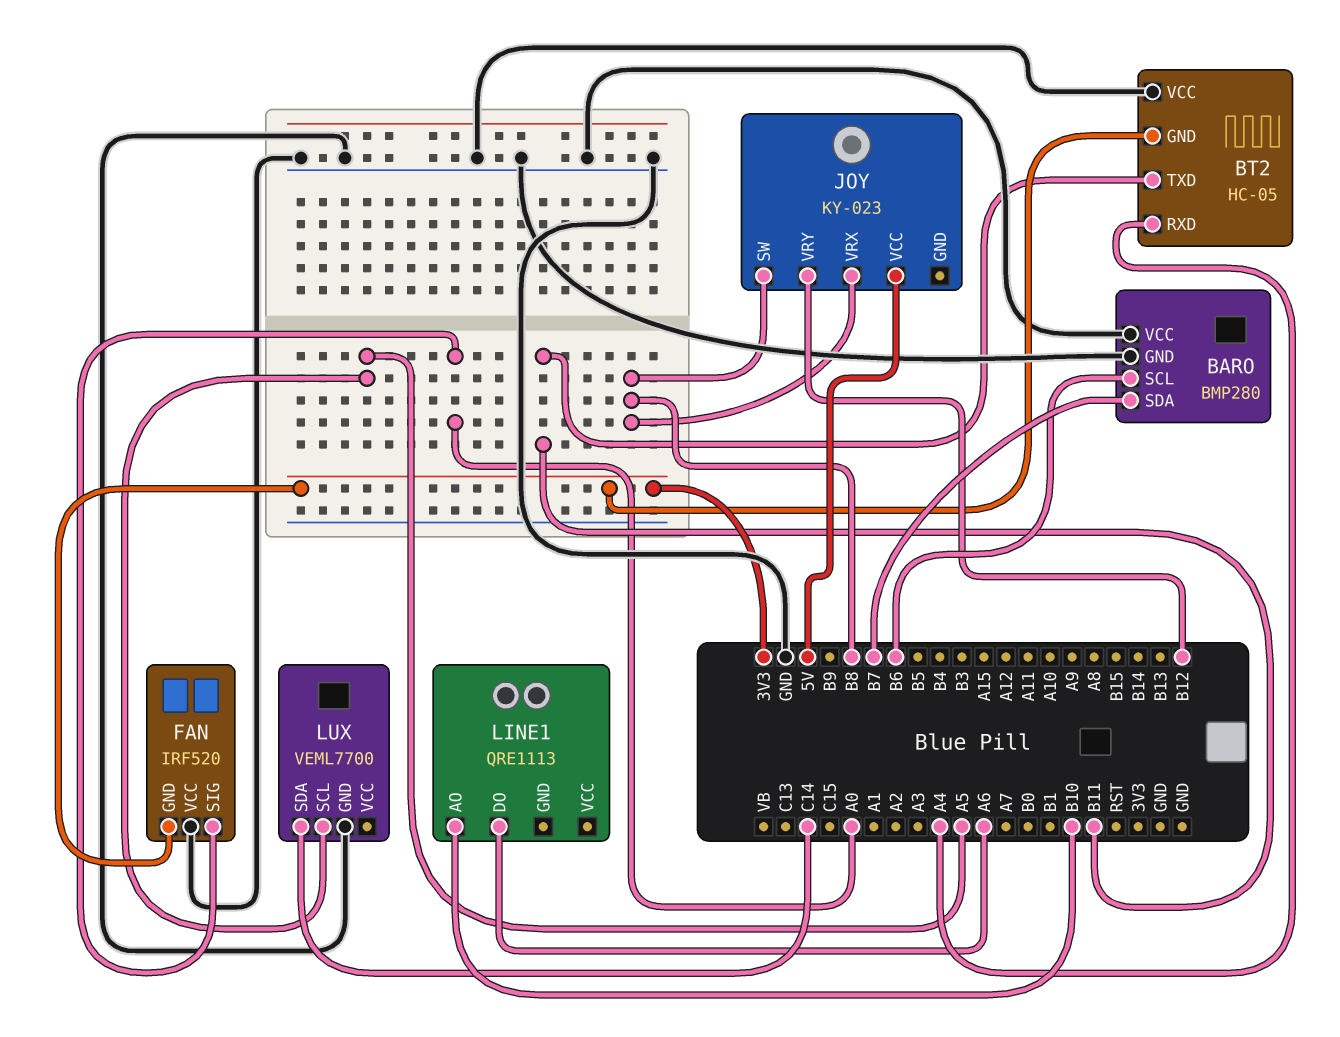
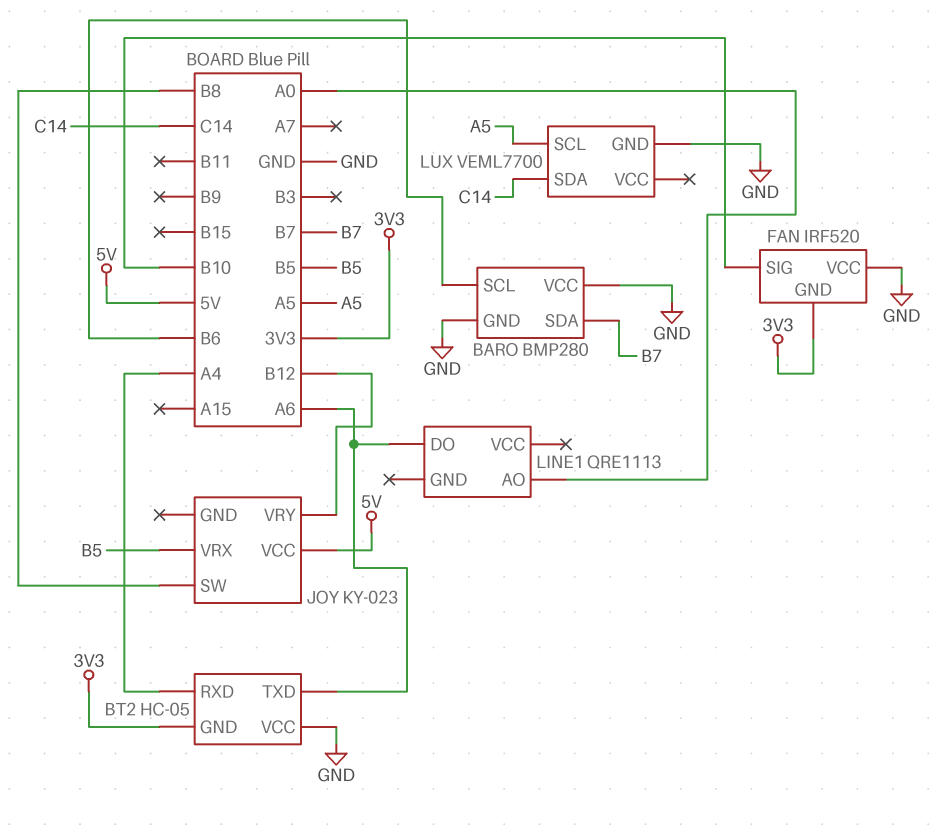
BT2 pin TXD: B11 -> A6
FAN pin SIG: A0 -> B10
JOY pin VRX: B8 -> B5
LINE1 pin AO: B10 -> A0

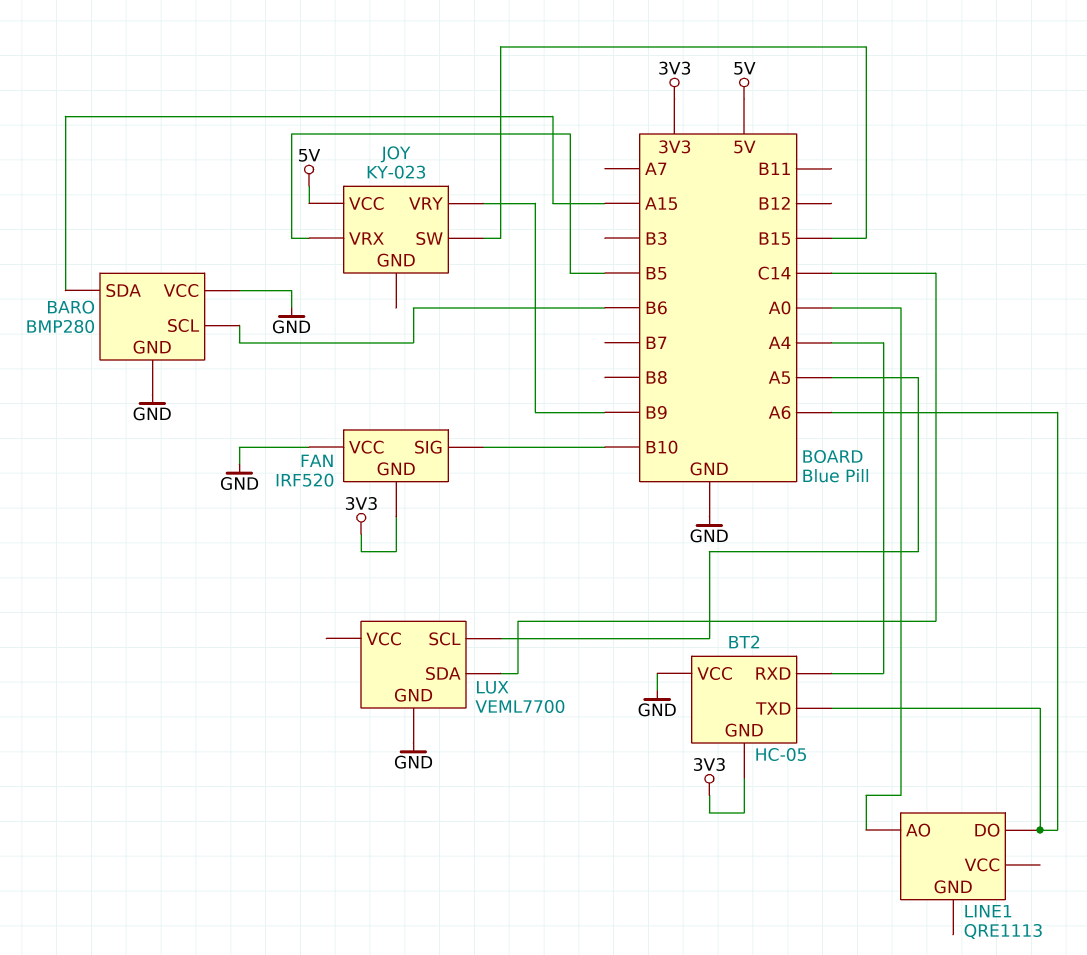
BARO pin SDA: B7 -> A15
JOY pin SW: B8 -> B15
JOY pin VRY: B12 -> B9

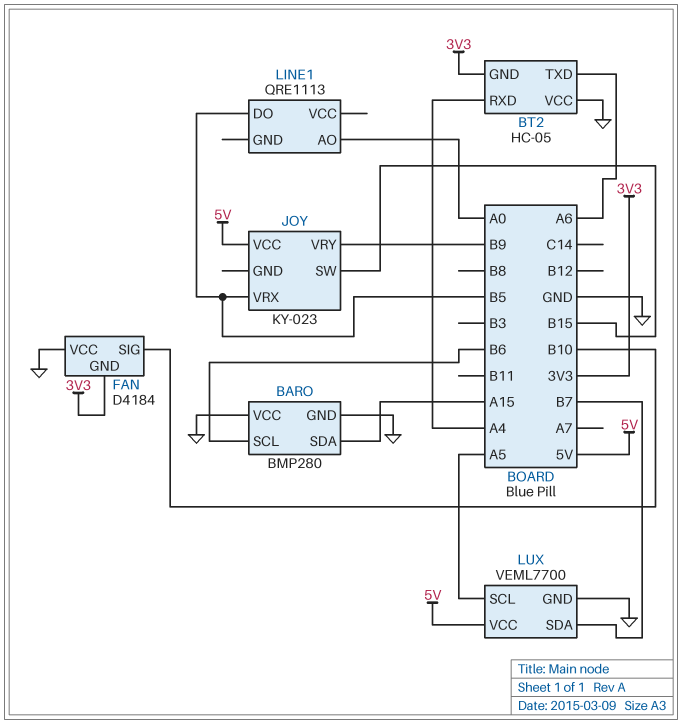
FAN: IRF520 -> D4184
LINE1 pin DO: A6 -> B5
LUX pin SDA: C14 -> B7
LUX pin VCC: none -> 5V

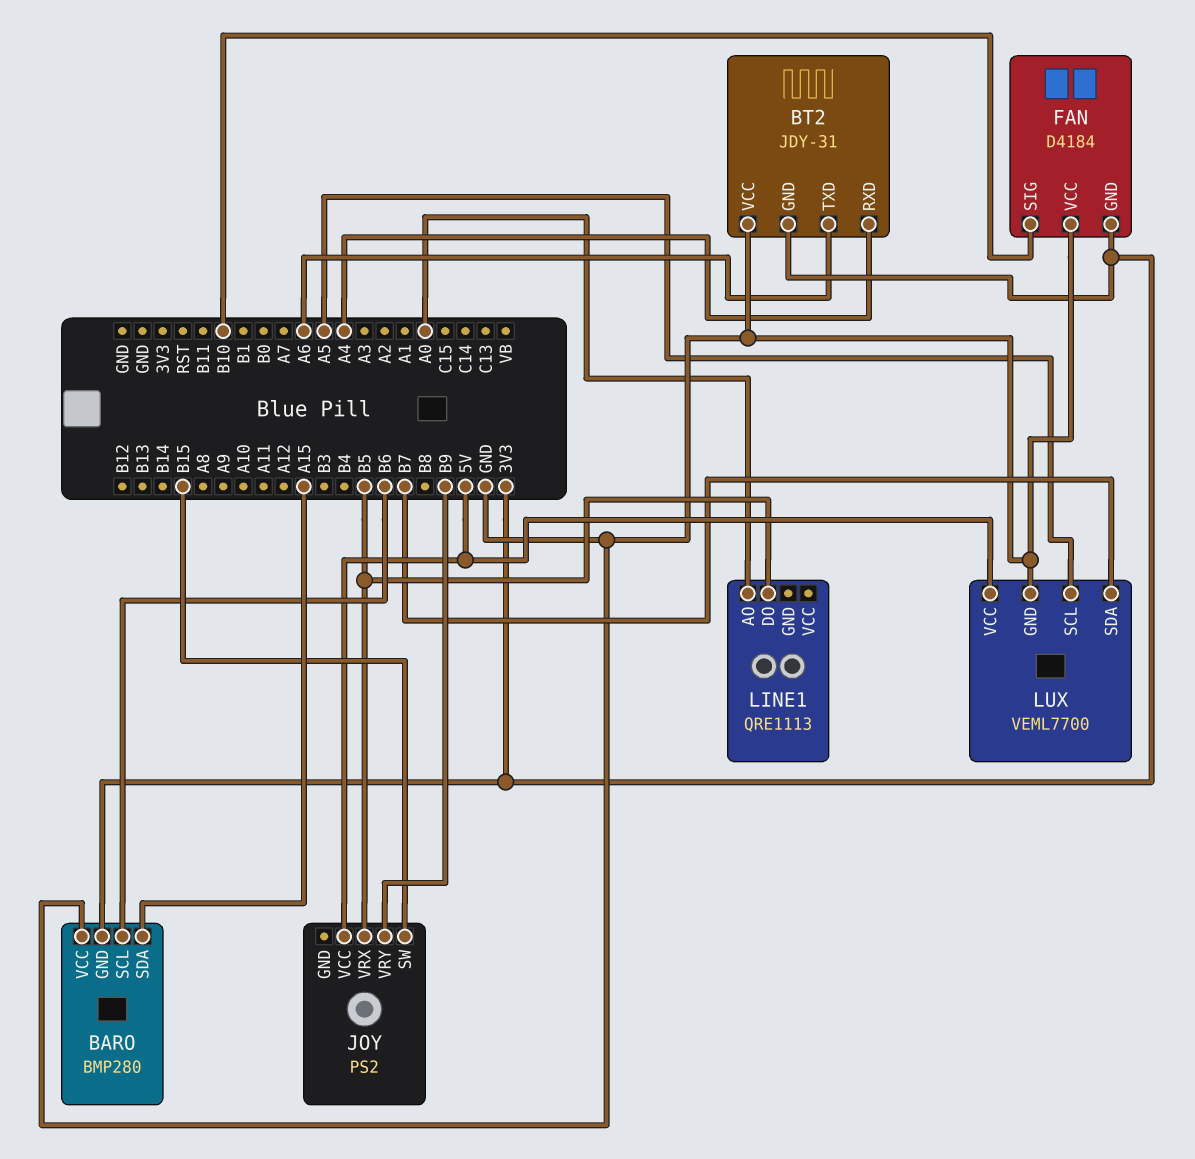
BARO pin GND: GND -> 3V3
BT2: HC-05 -> JDY-31
JOY: KY-023 -> PS2

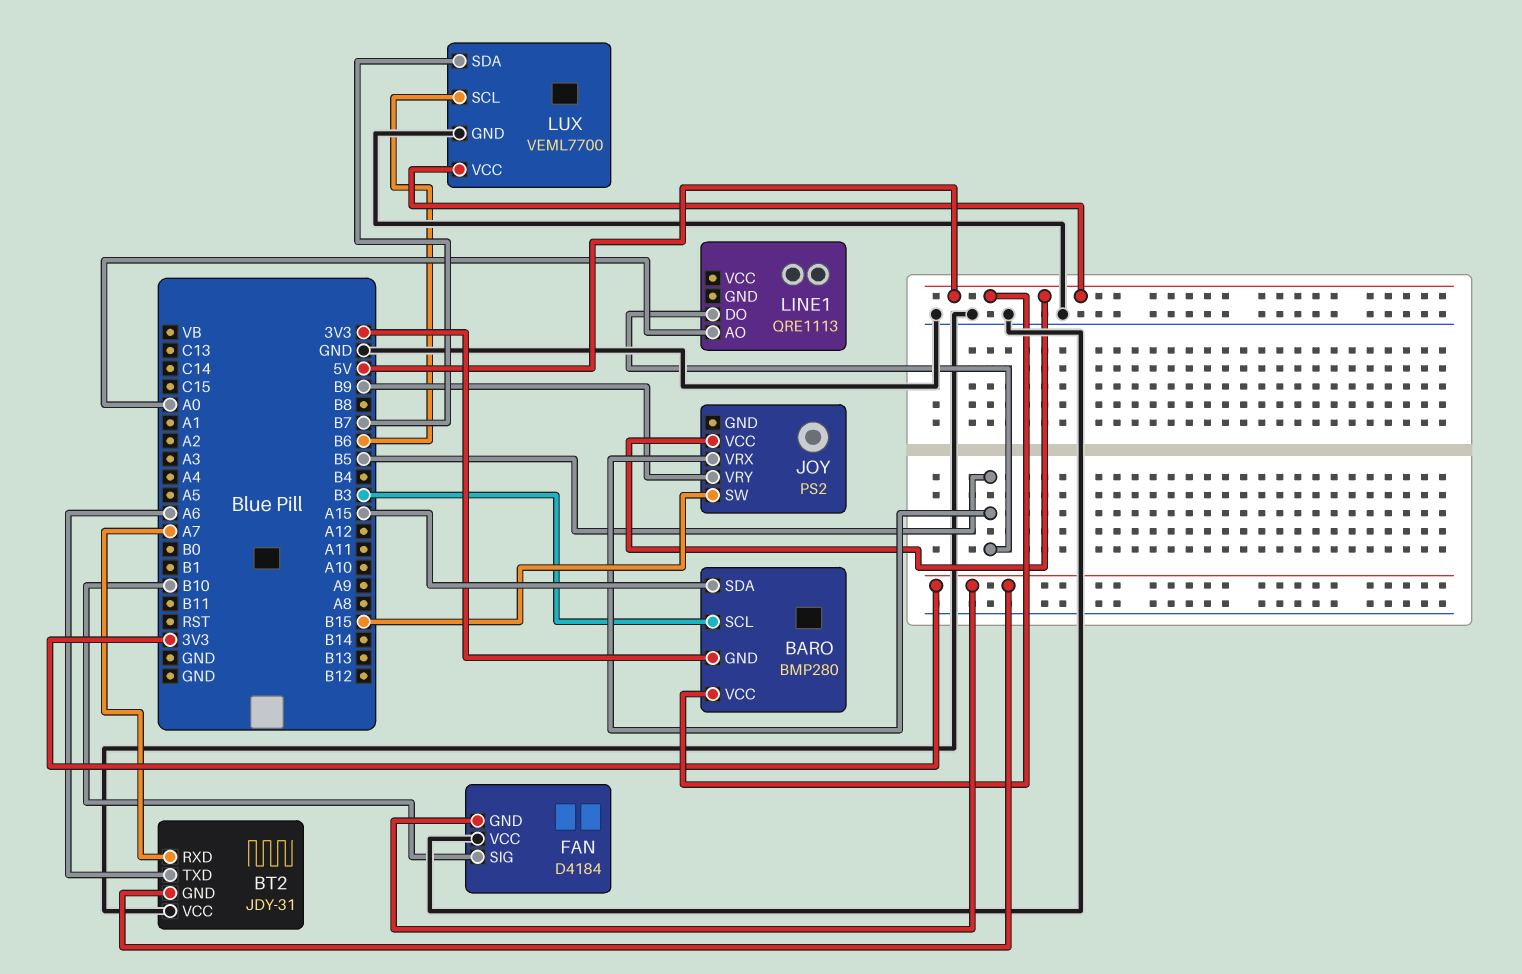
BARO pin SCL: B6 -> B3
BARO pin VCC: GND -> 5V
BT2 pin RXD: A4 -> A7
LUX pin SCL: A5 -> B6

